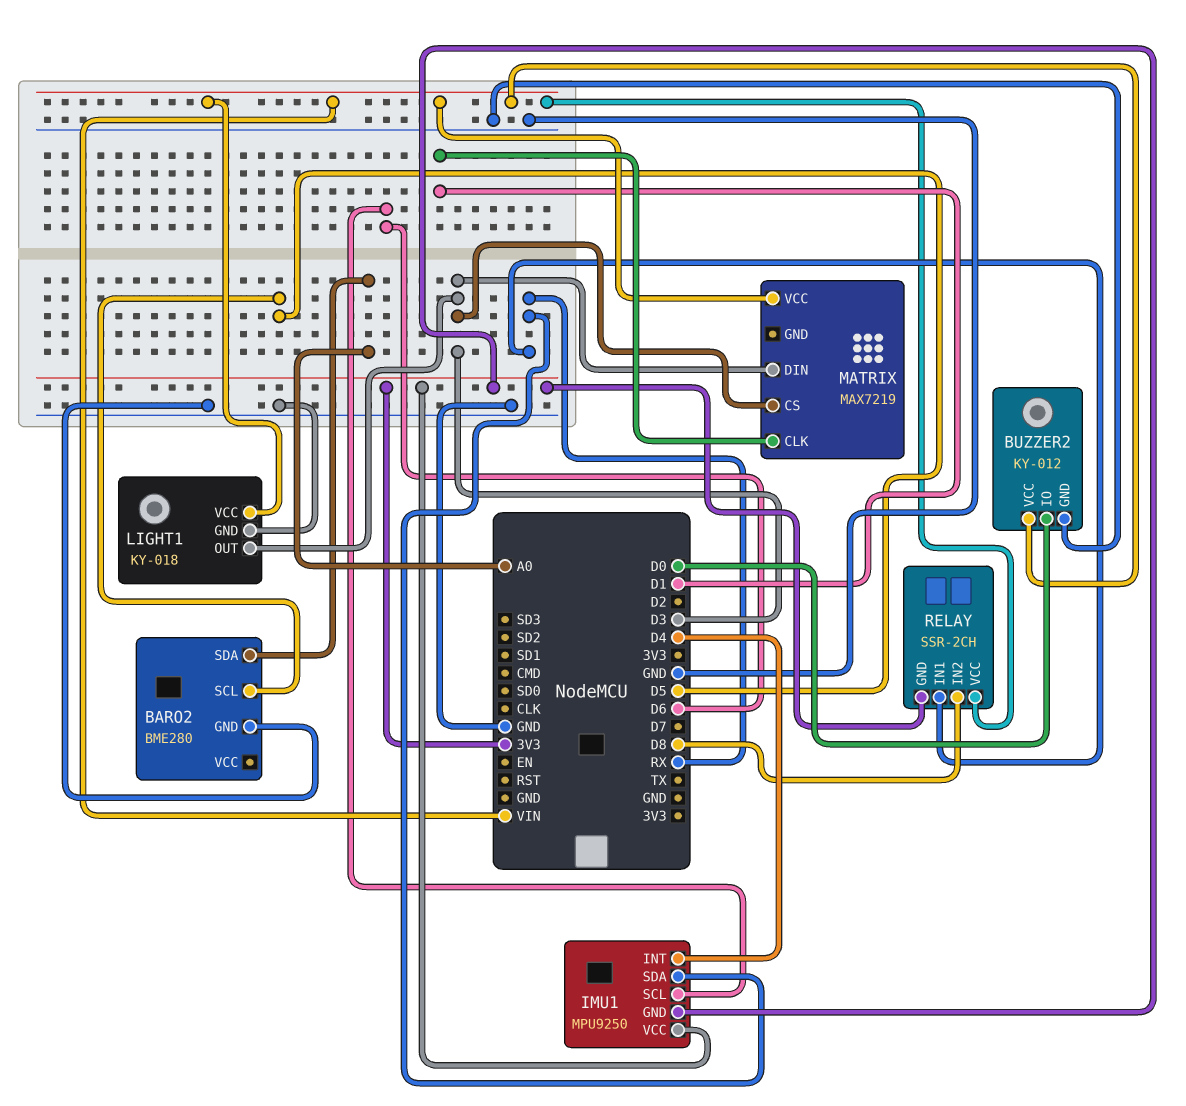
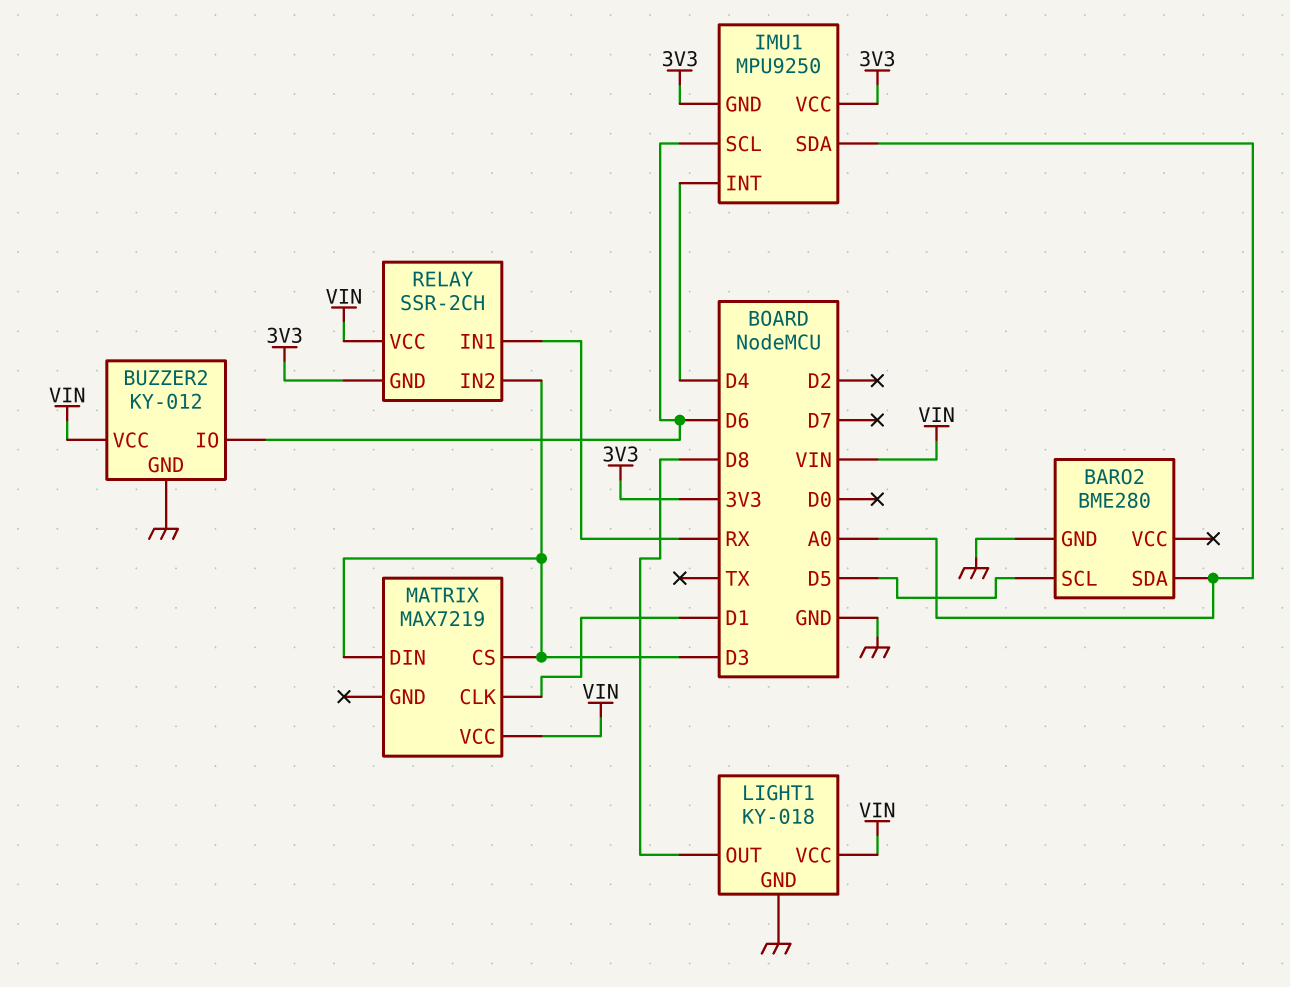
BUZZER2 pin IO: D0 -> D6
IMU1 pin SDA: RX -> A0
LIGHT1 pin OUT: D3 -> D8
RELAY pin IN2: D8 -> D3

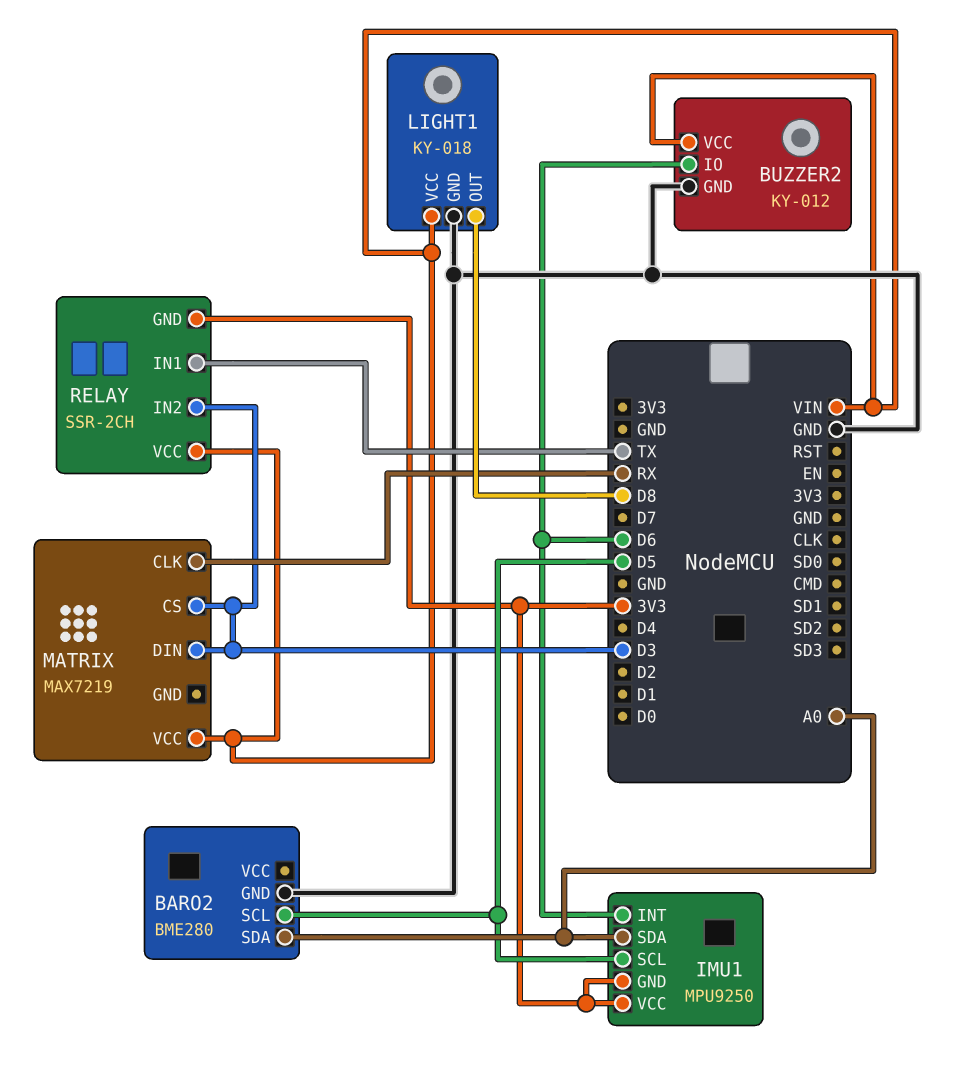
IMU1 pin INT: D4 -> D6
IMU1 pin SCL: D6 -> D5
MATRIX pin CLK: D1 -> RX
RELAY pin IN1: RX -> TX

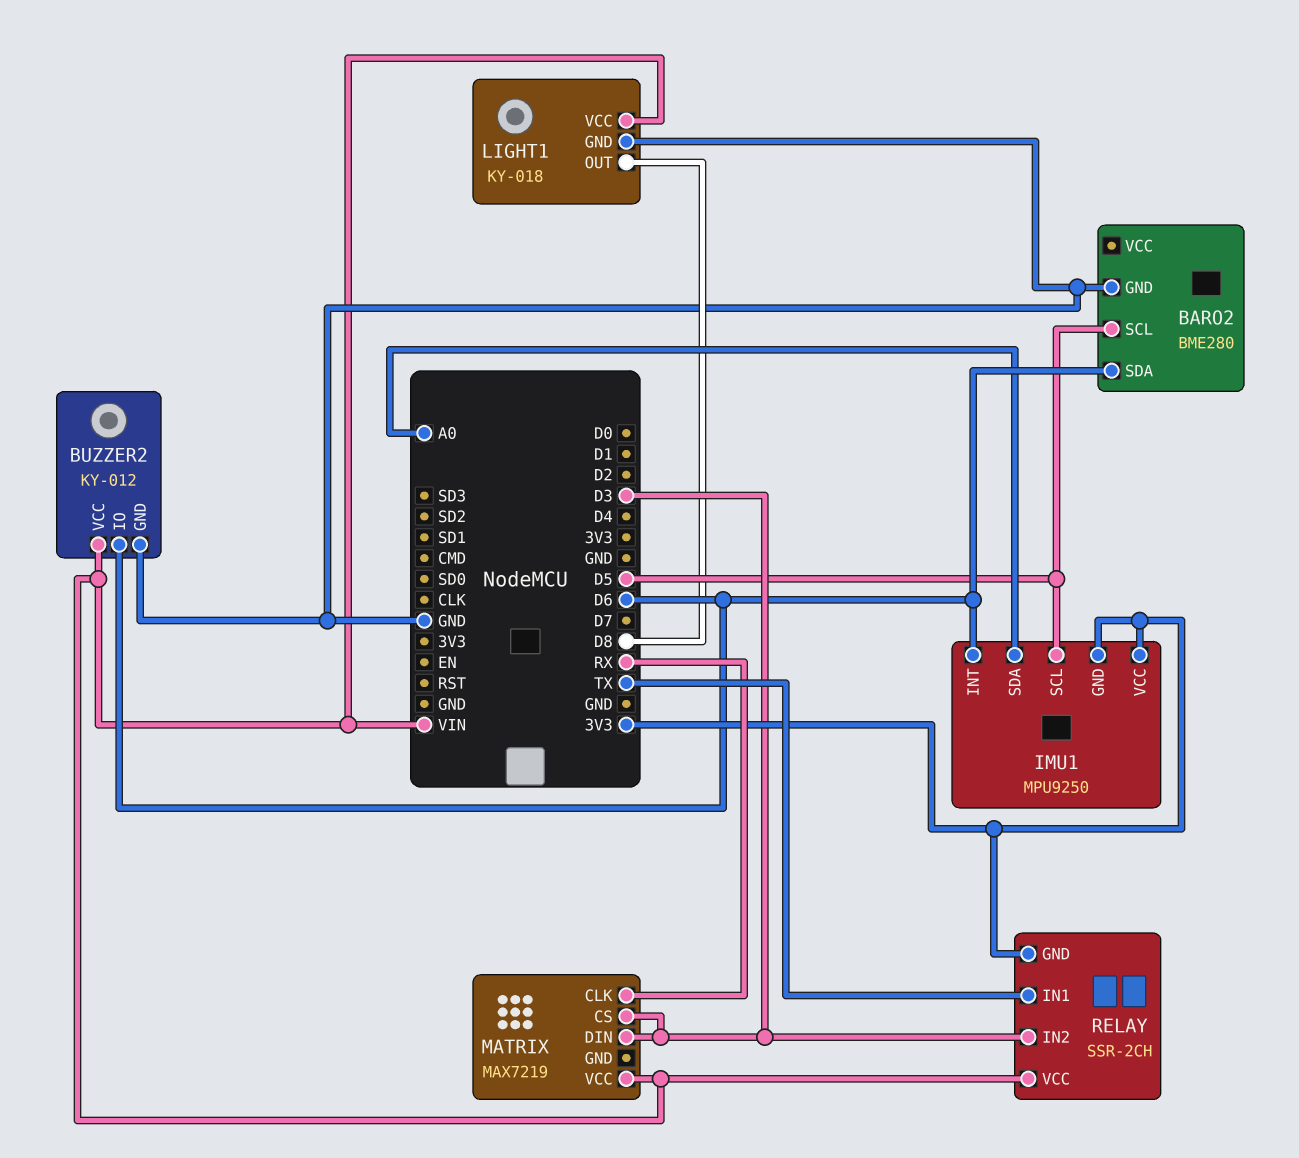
BARO2 pin SDA: A0 -> D6

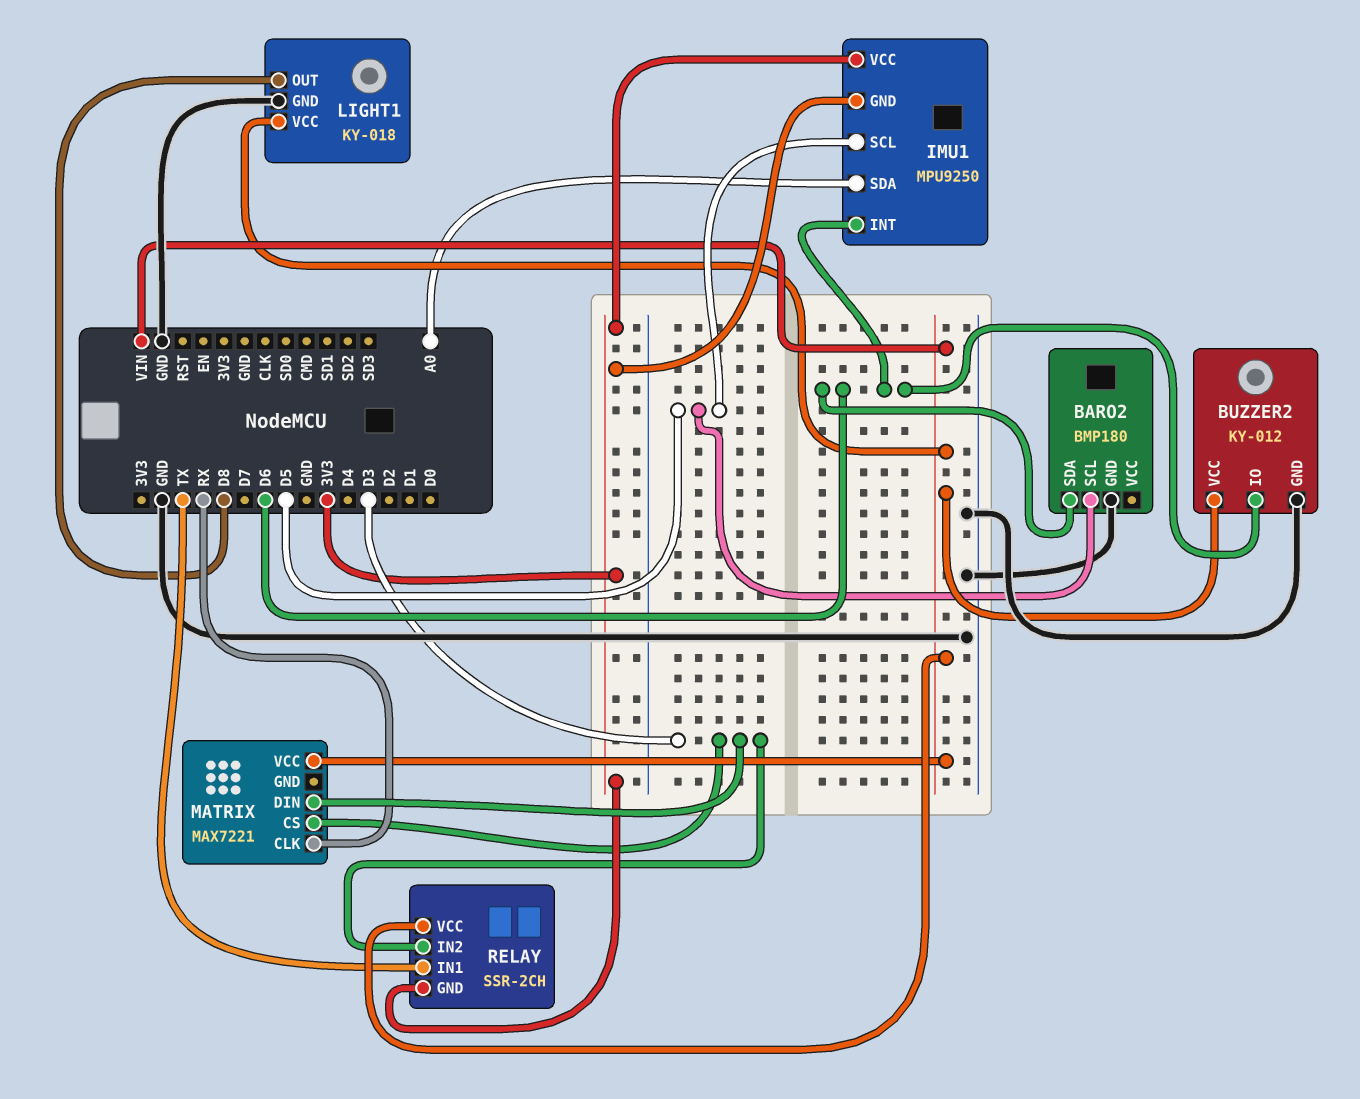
BARO2: BME280 -> BMP180
MATRIX: MAX7219 -> MAX7221

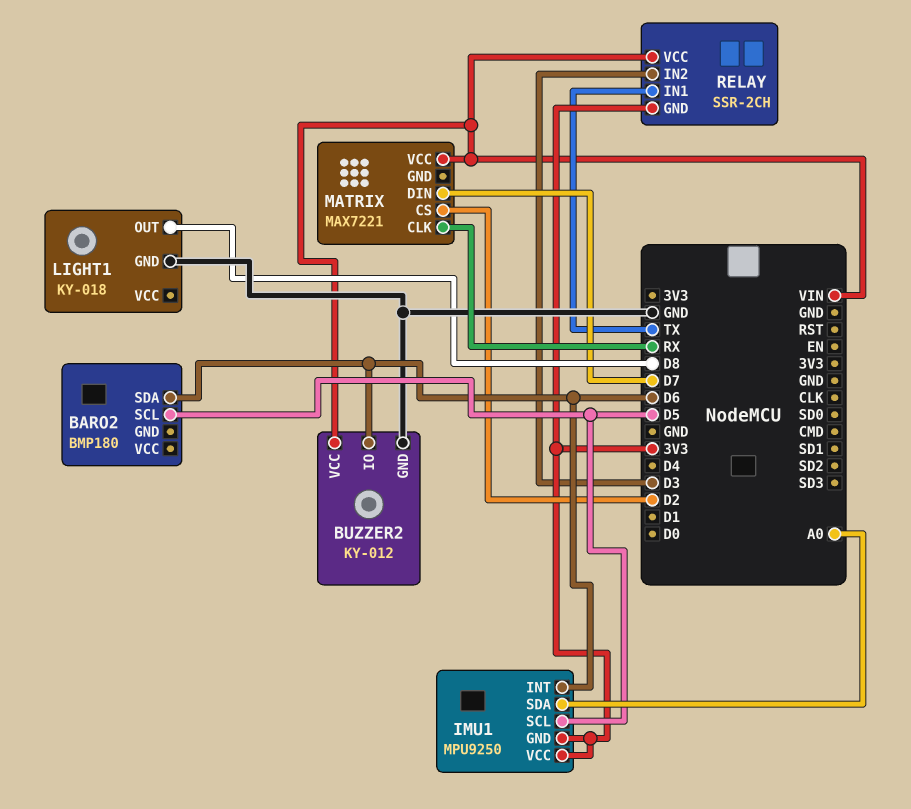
BARO2 pin GND: GND -> none
LIGHT1 pin VCC: VIN -> none
MATRIX pin CS: D3 -> D2
MATRIX pin DIN: D3 -> D7

